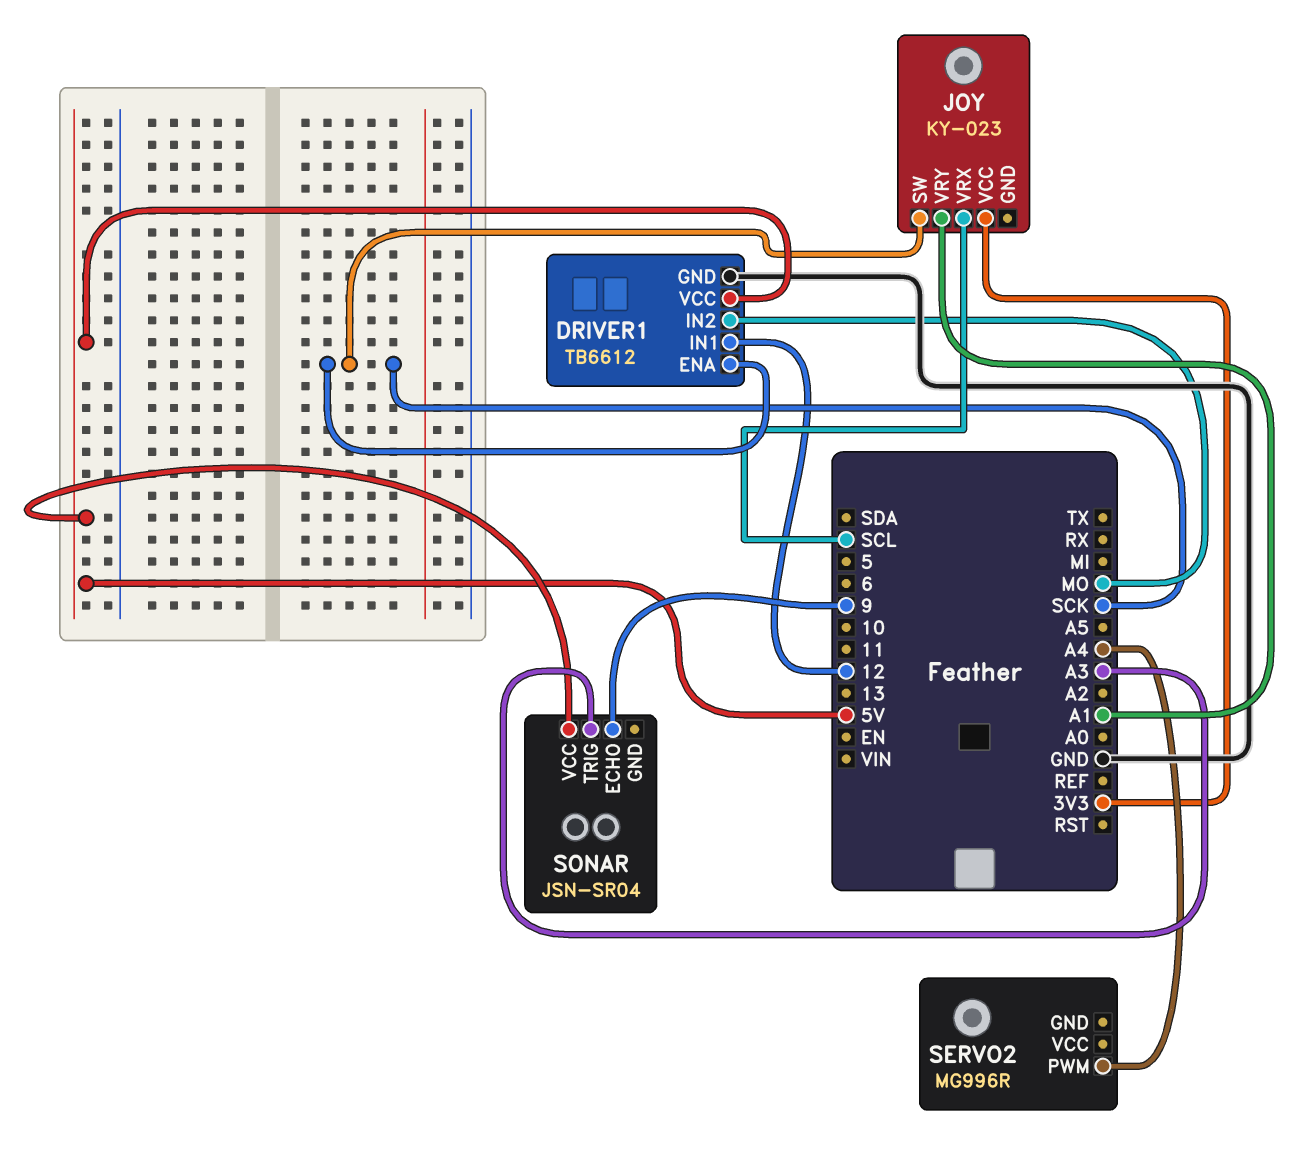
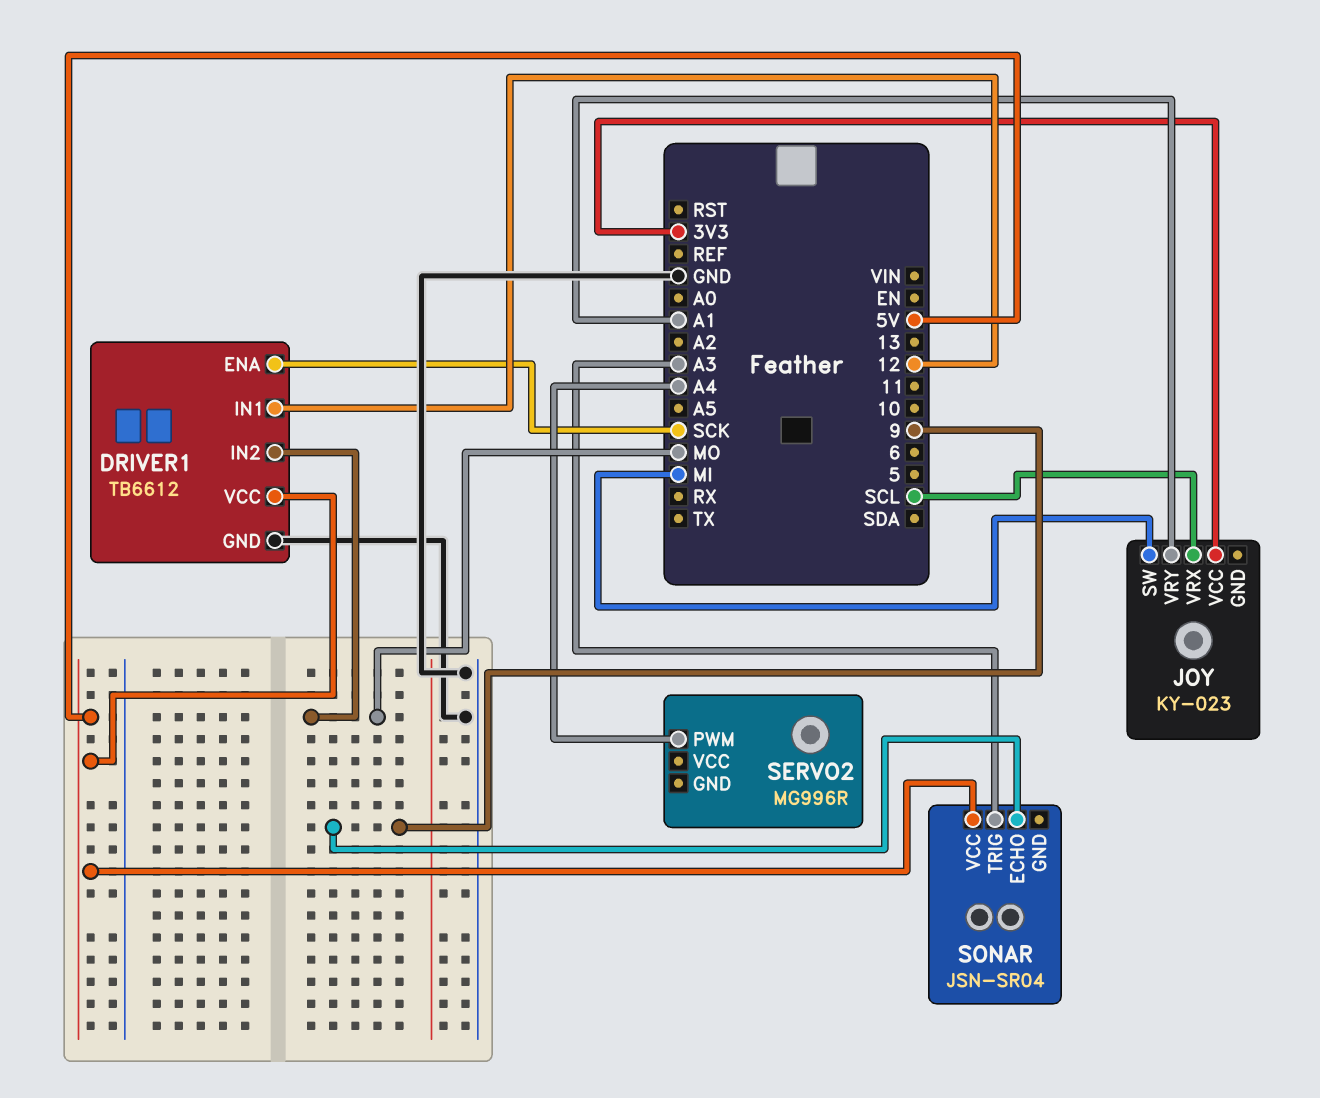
JOY pin SW: SCK -> MI

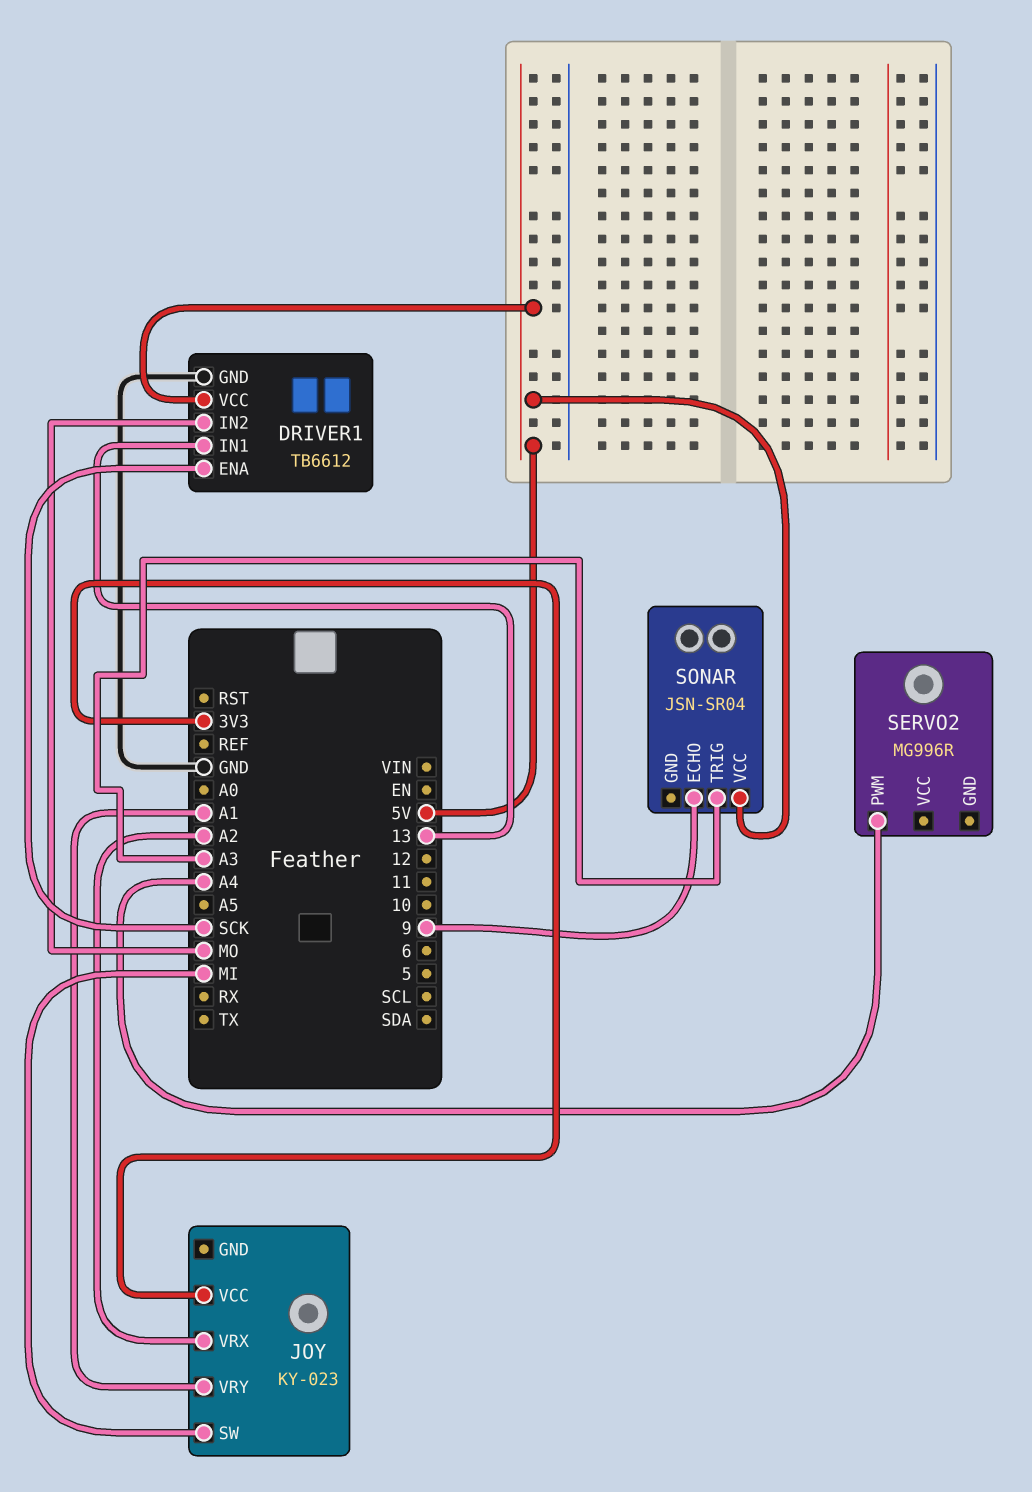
DRIVER1 pin IN1: 12 -> 13
JOY pin VRX: SCL -> A2

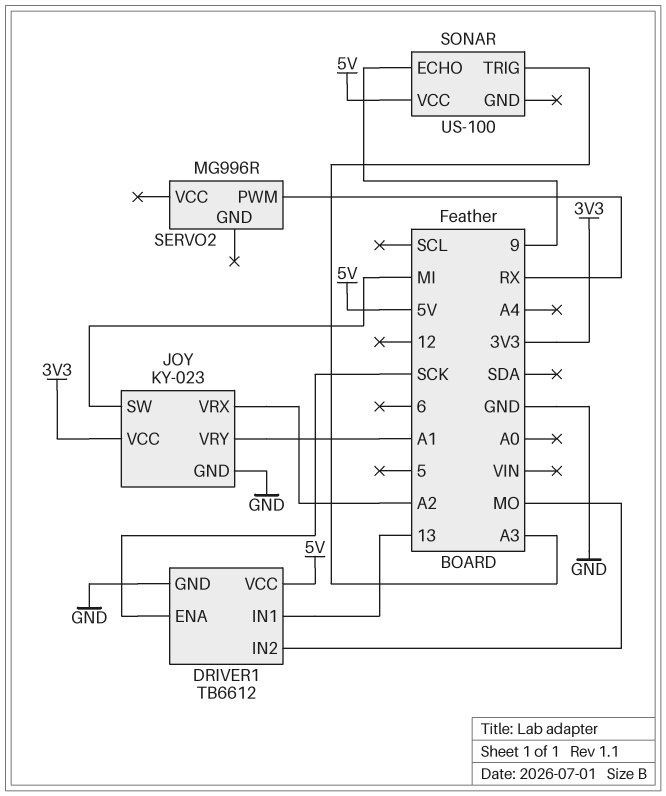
JOY pin GND: none -> GND
SERVO2 pin PWM: A4 -> RX
SONAR: JSN-SR04 -> US-100

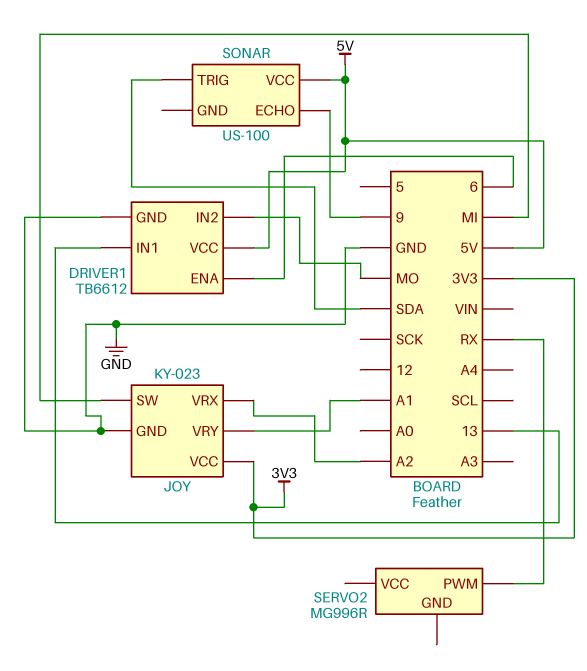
DRIVER1 pin ENA: SCK -> 6
SONAR pin TRIG: A3 -> SDA

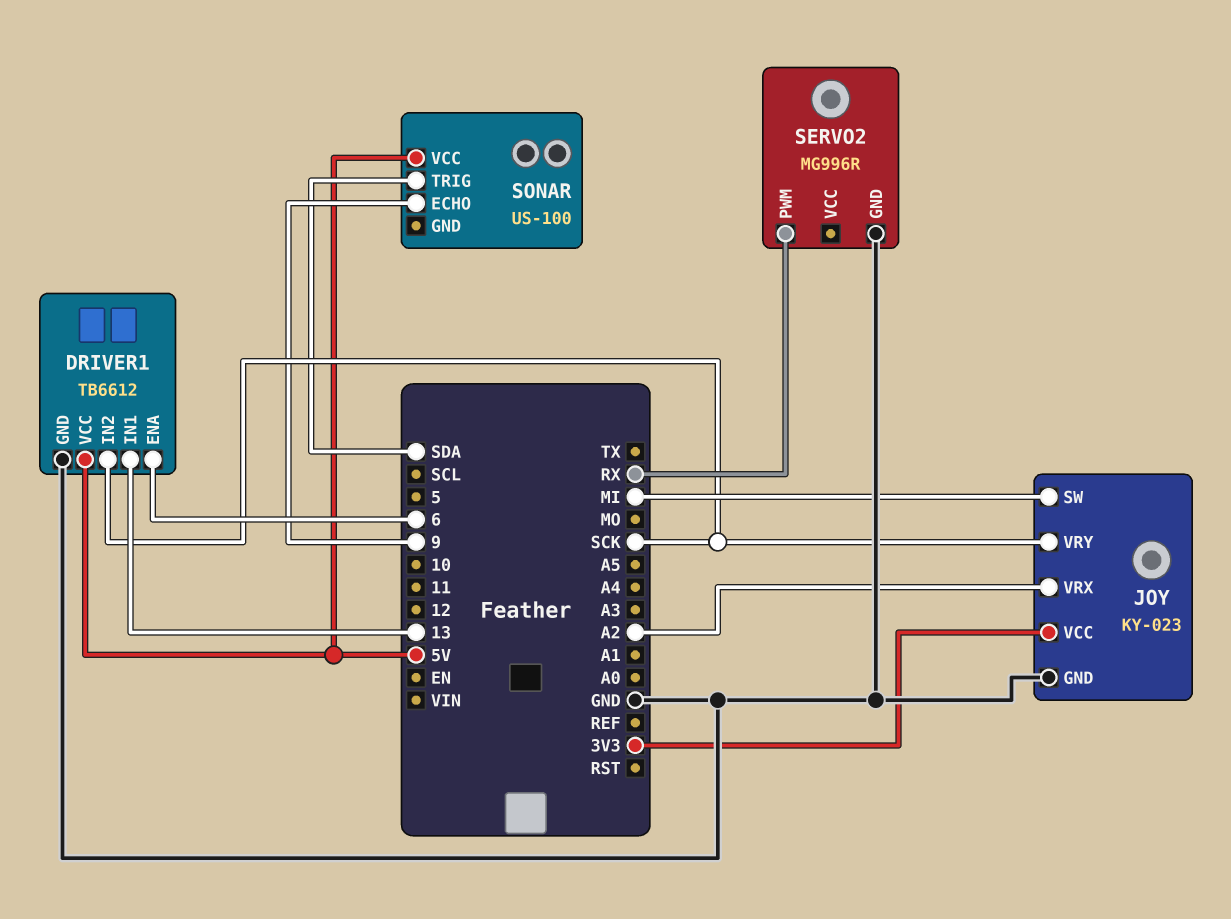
DRIVER1 pin IN2: MO -> SCK
JOY pin VRY: A1 -> SCK
SERVO2 pin GND: none -> GND

